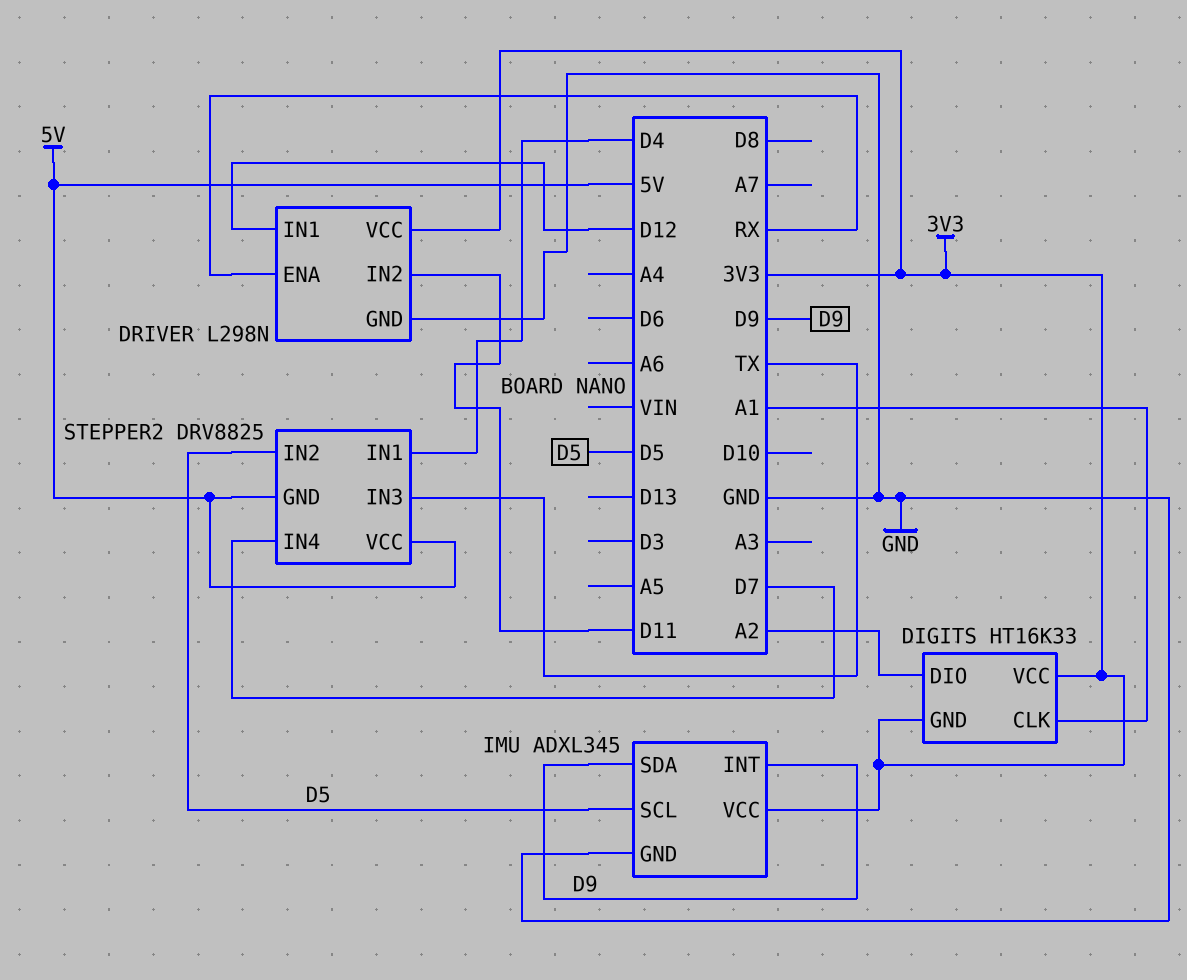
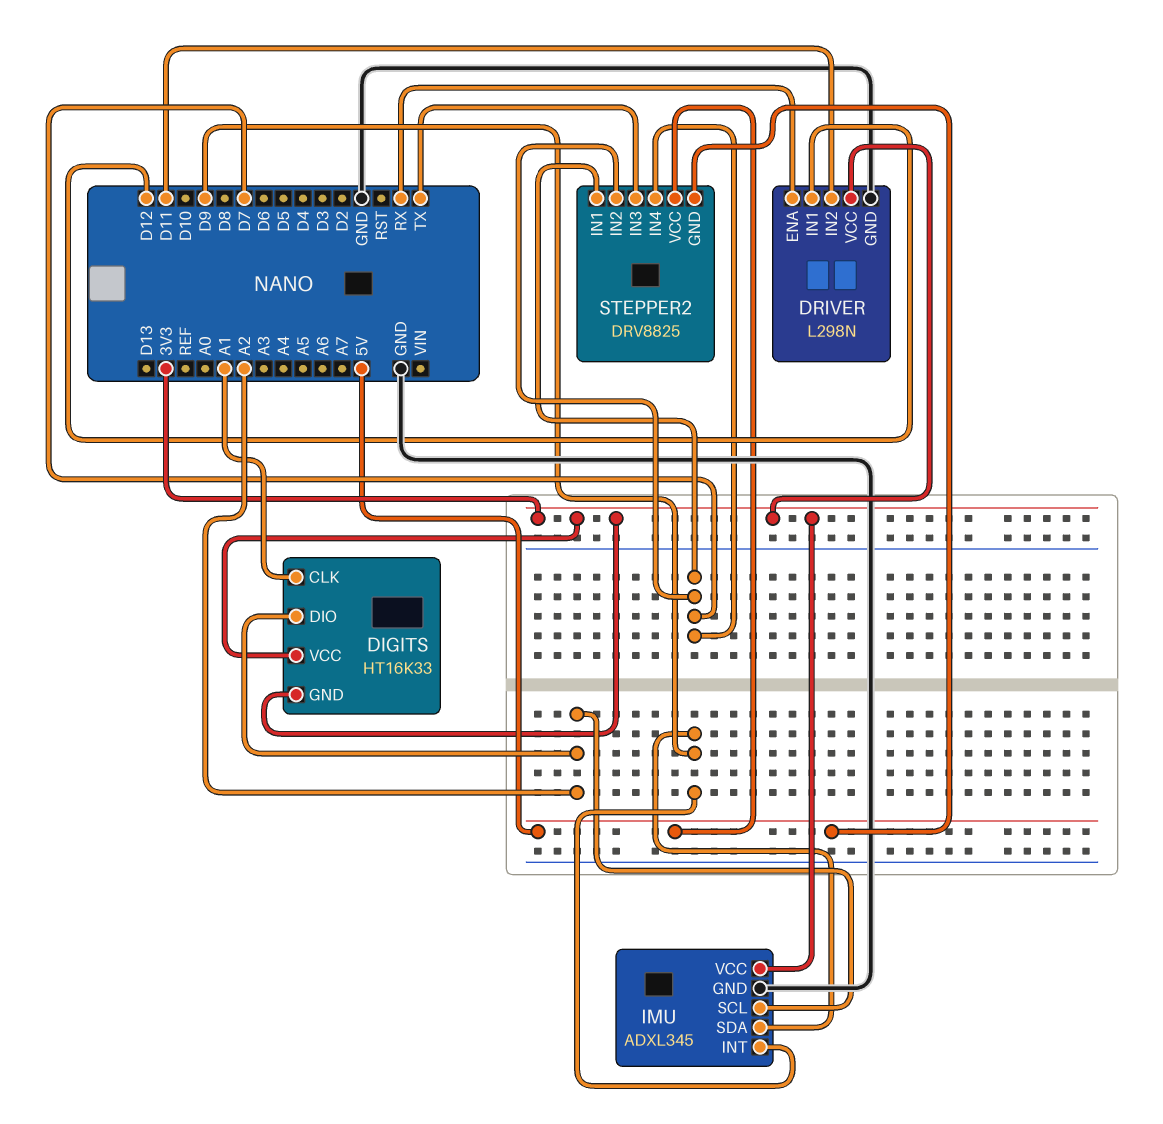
IMU pin SCL: D5 -> A2
STEPPER2 pin IN1: D4 -> D7
STEPPER2 pin IN2: D5 -> D7

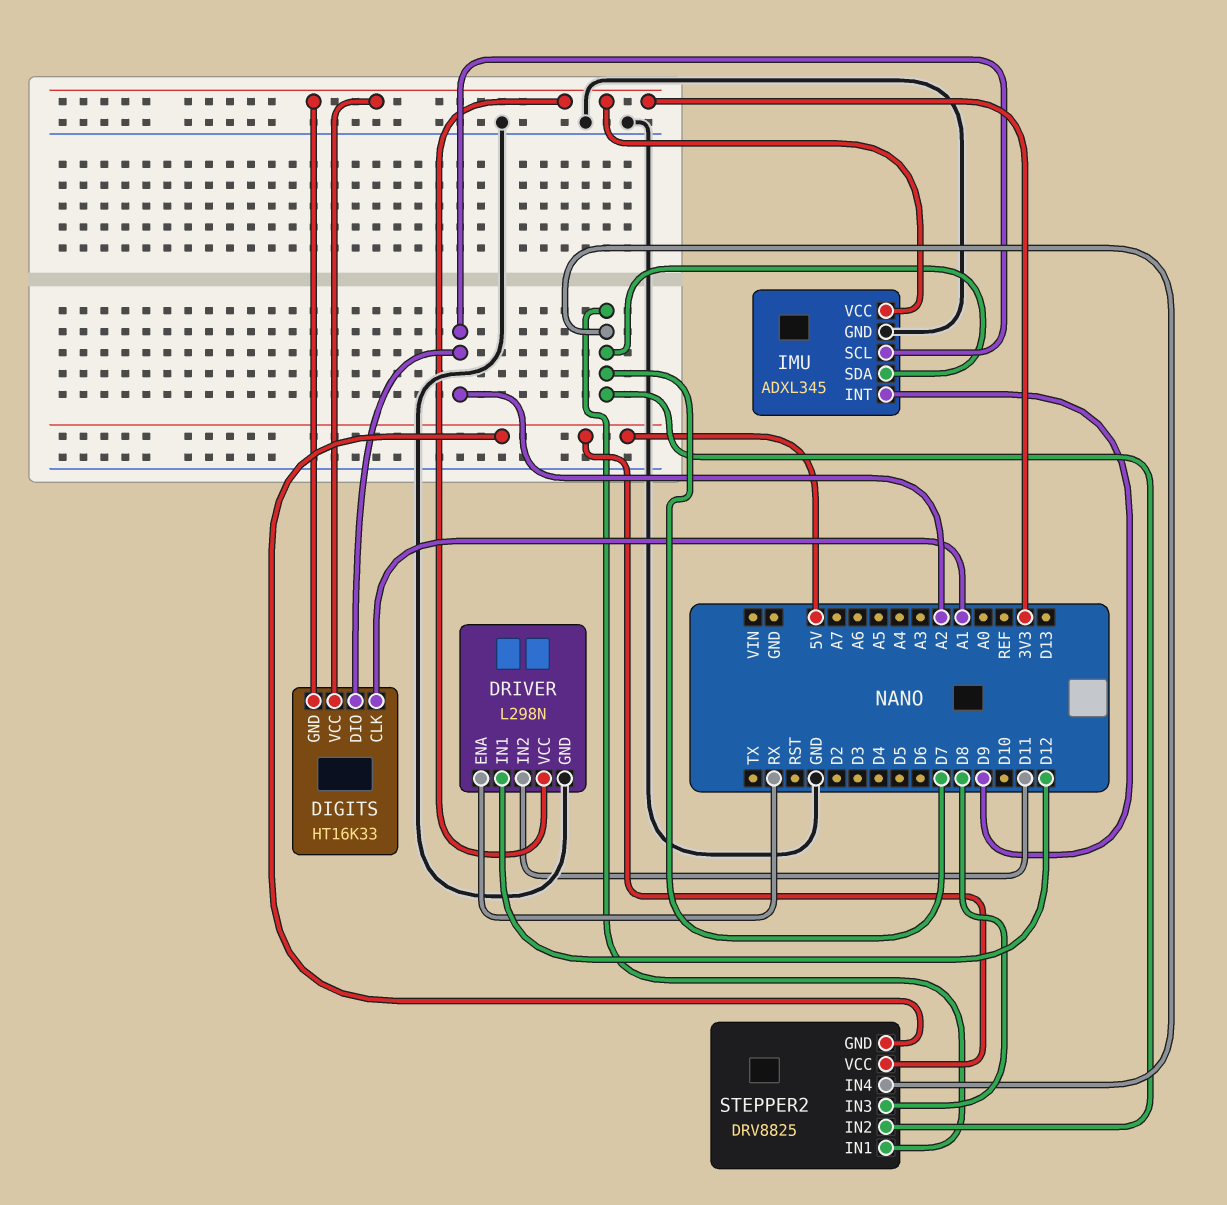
IMU pin SDA: D9 -> D7
STEPPER2 pin IN3: TX -> D8

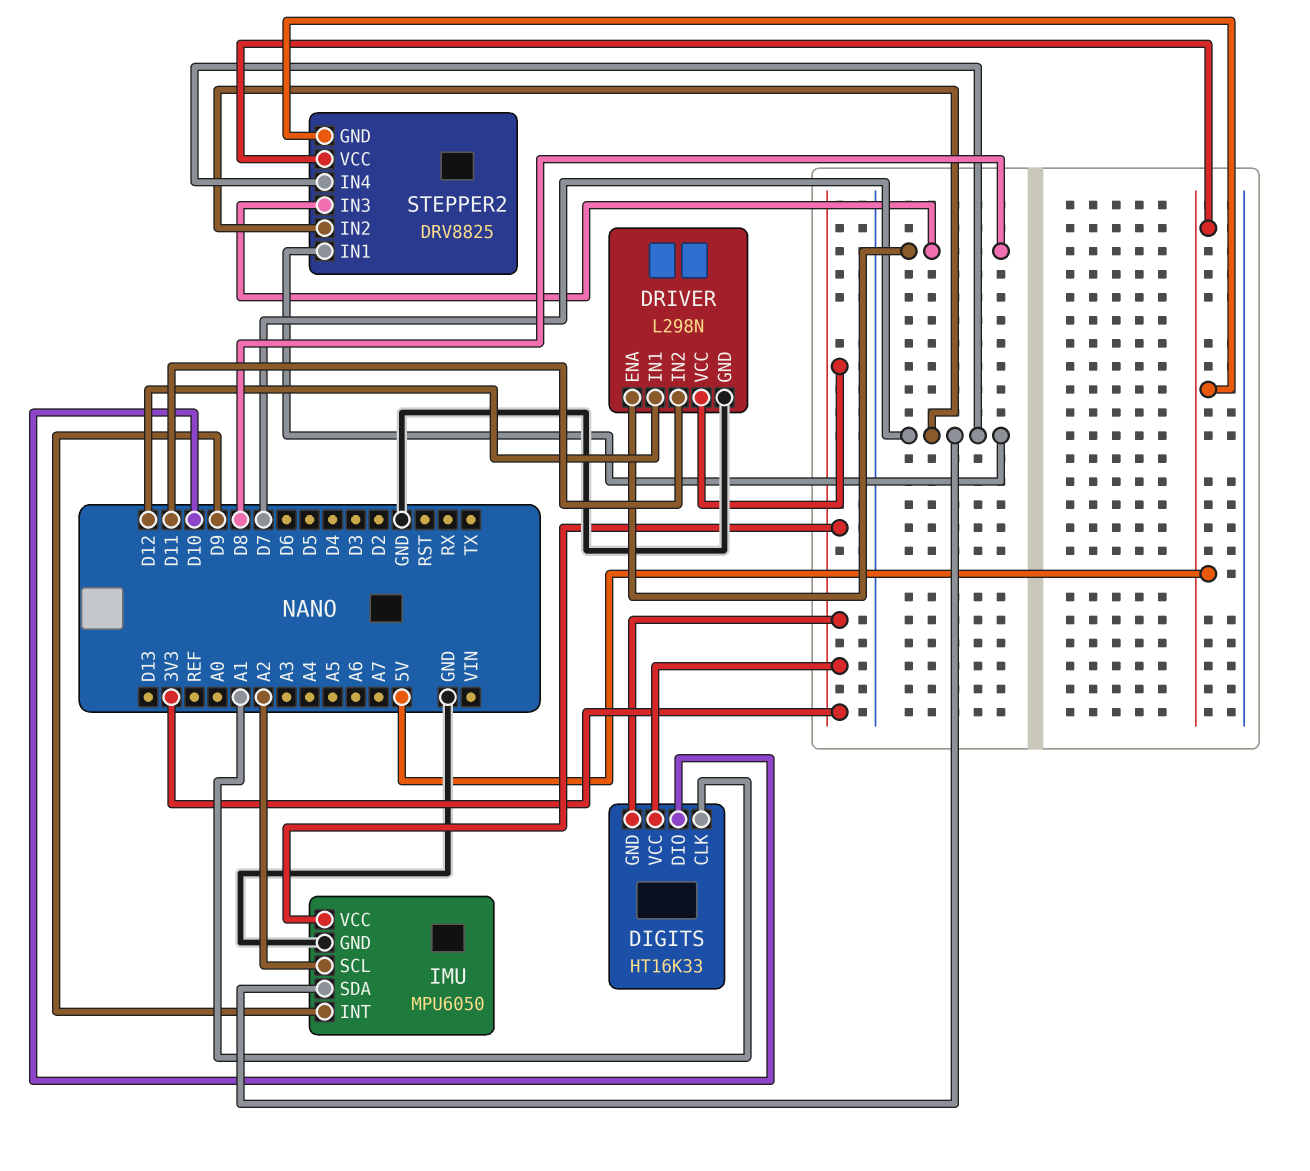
DIGITS pin DIO: A2 -> D10
DRIVER pin ENA: RX -> D8
IMU: ADXL345 -> MPU6050

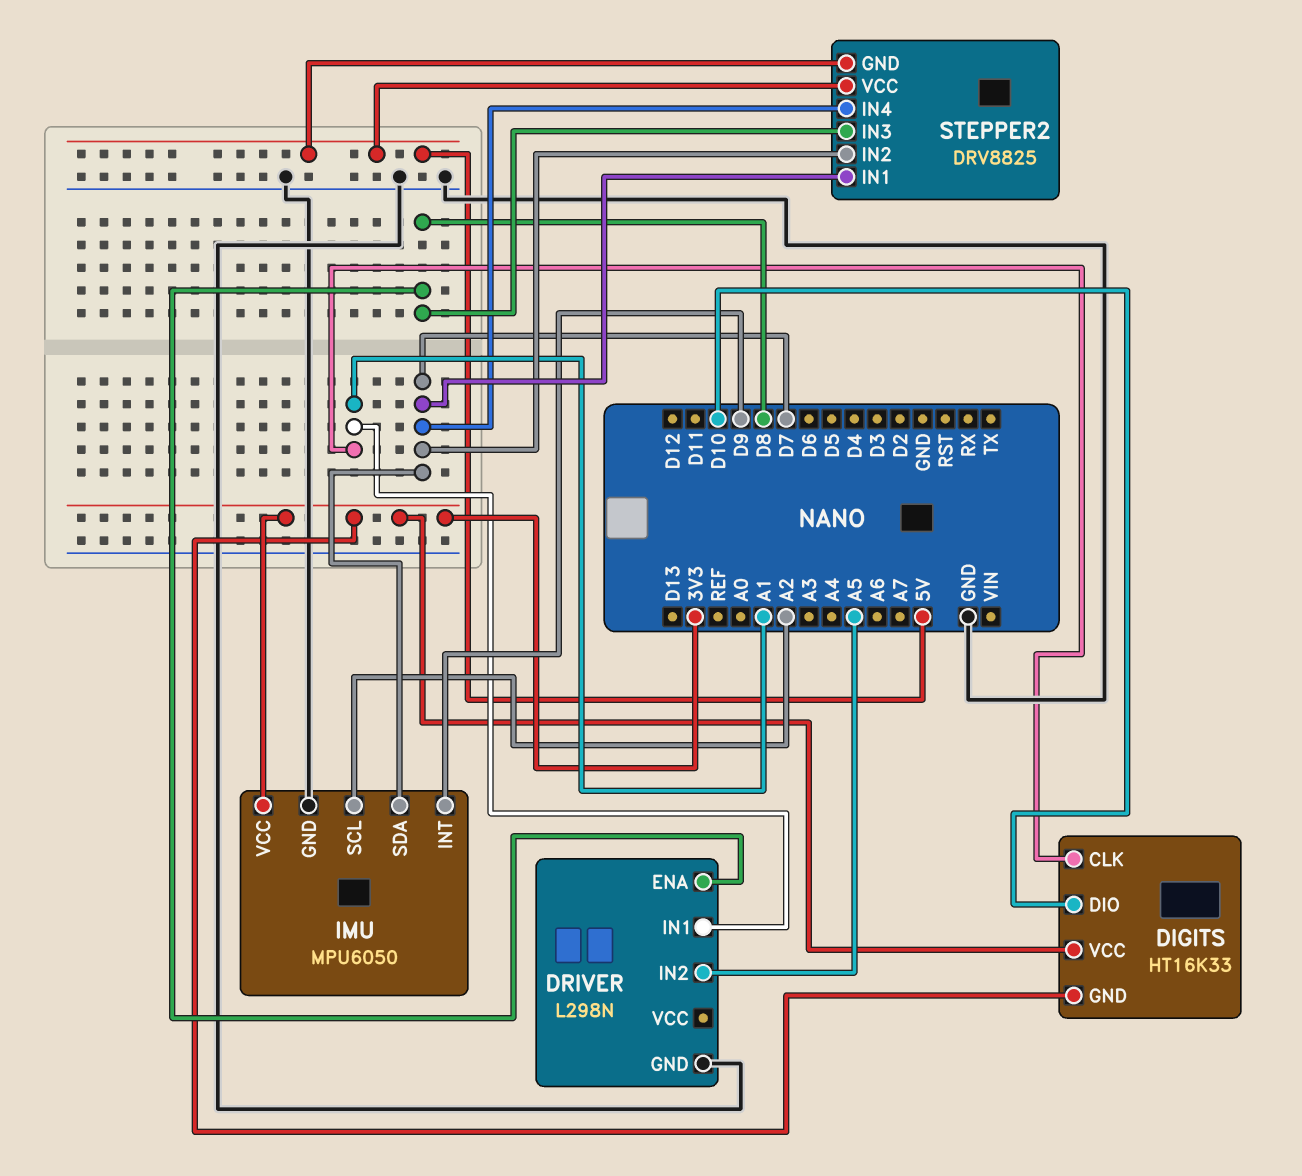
DRIVER pin IN1: D12 -> A1
DRIVER pin IN2: D11 -> A5
DRIVER pin VCC: 3V3 -> none

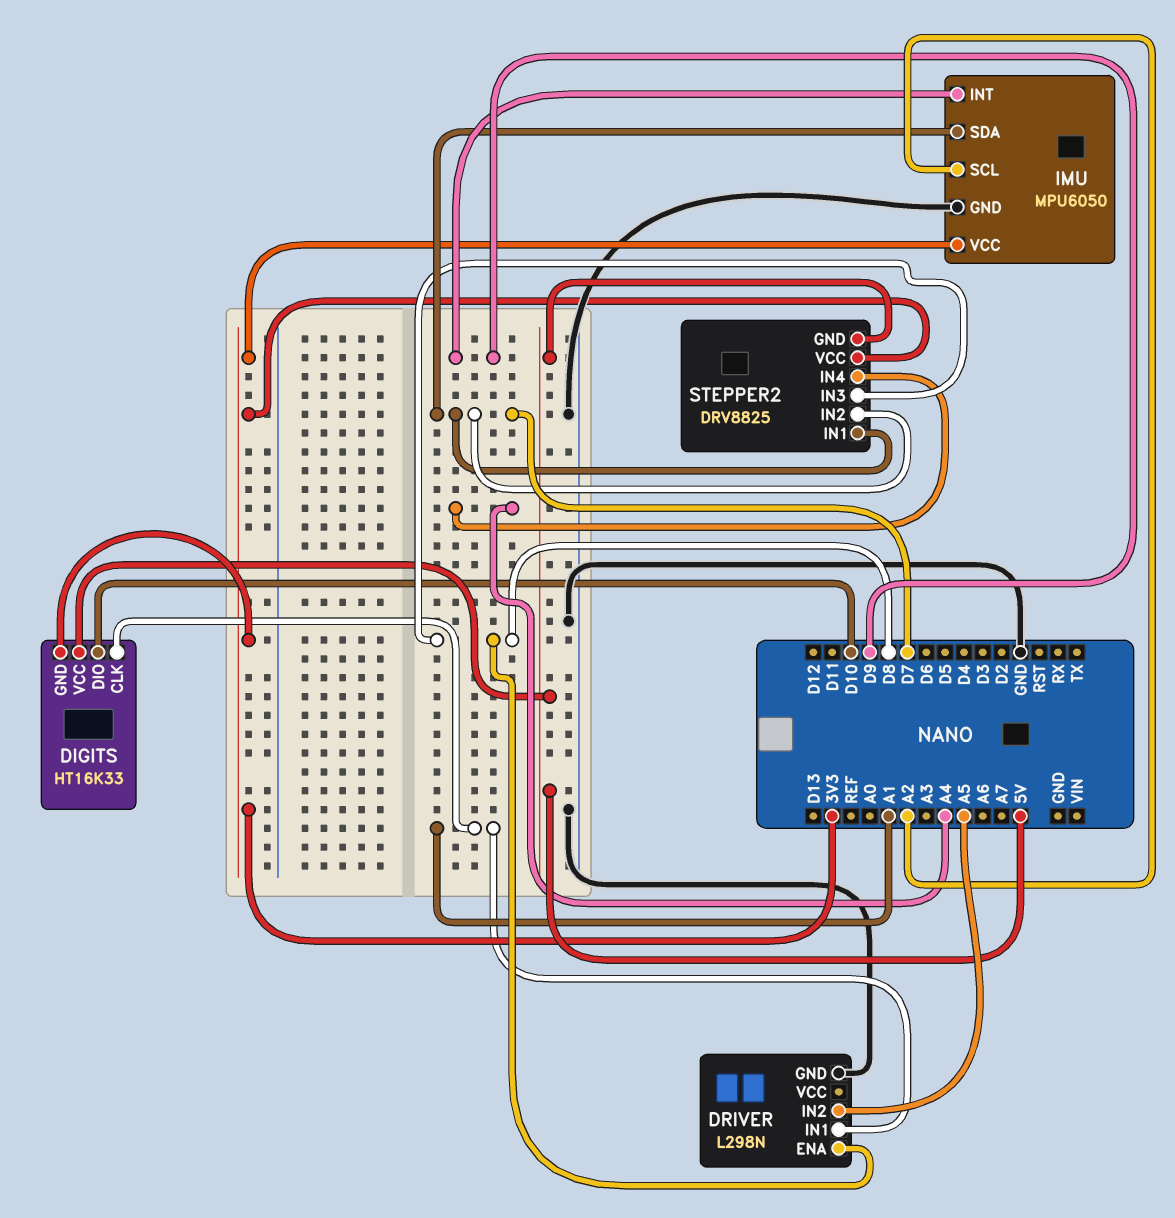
DIGITS pin VCC: 3V3 -> 5V
STEPPER2 pin IN4: D7 -> A4
STEPPER2 pin VCC: 5V -> 3V3

